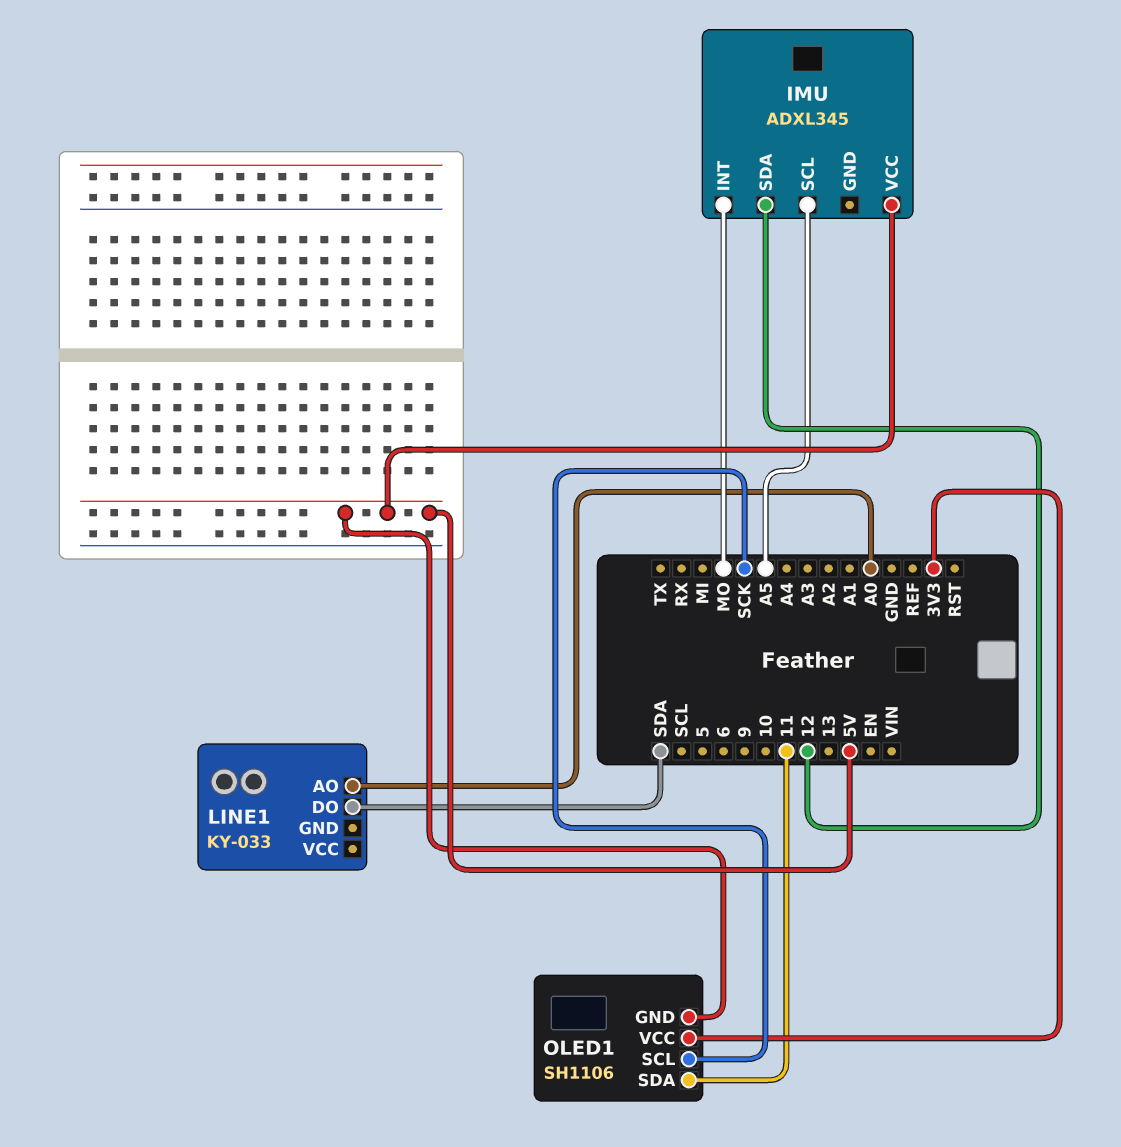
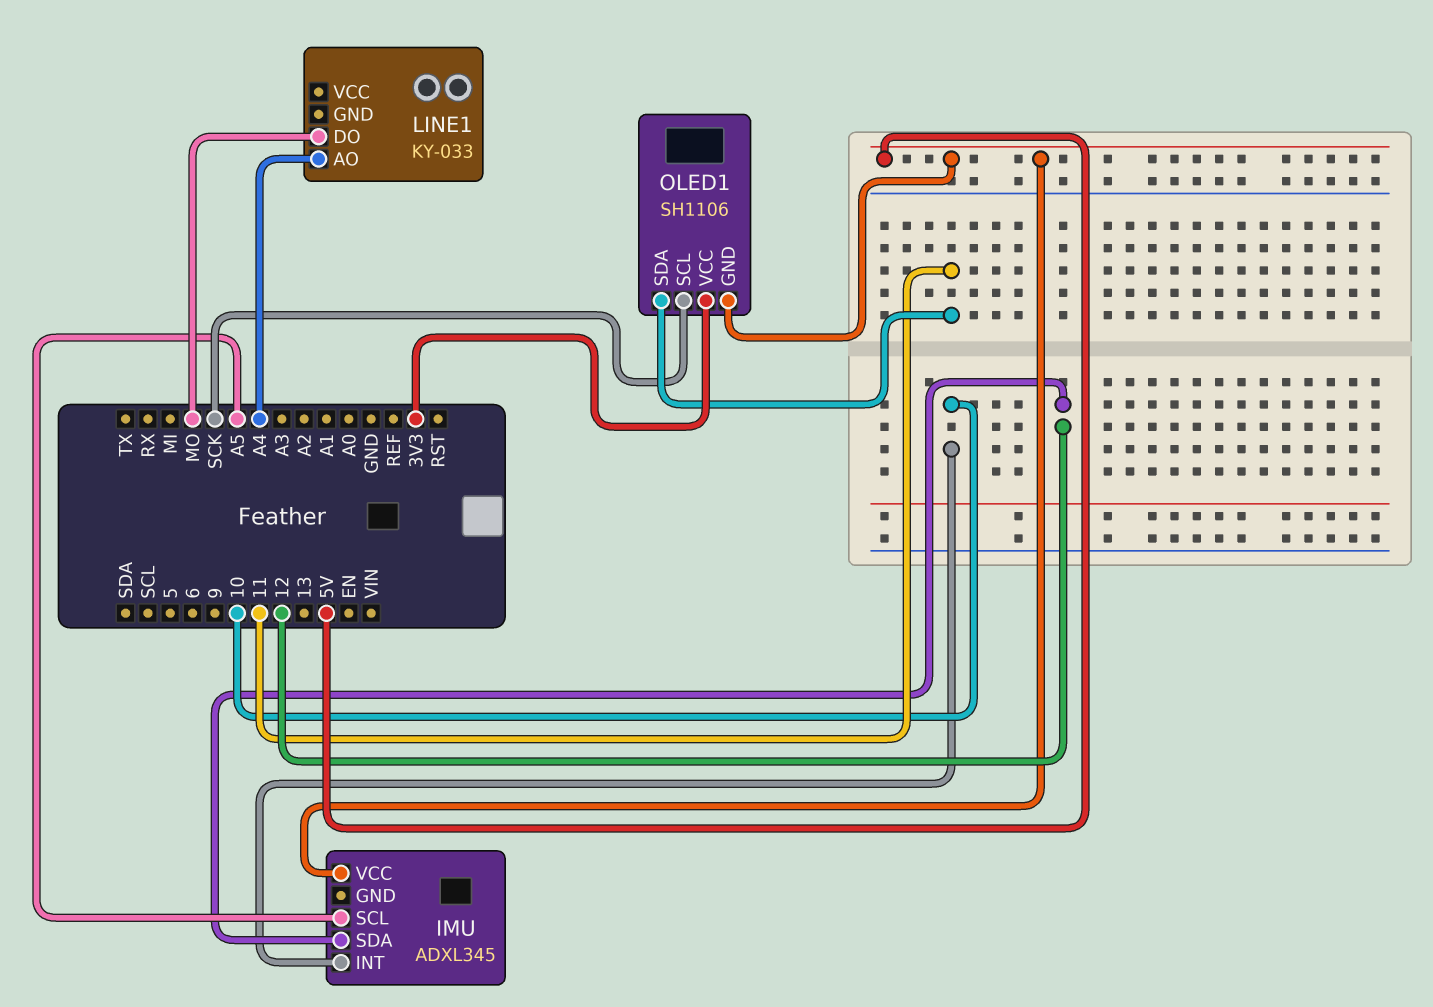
IMU pin INT: MO -> 10
LINE1 pin AO: A0 -> A4
LINE1 pin DO: SDA -> MO

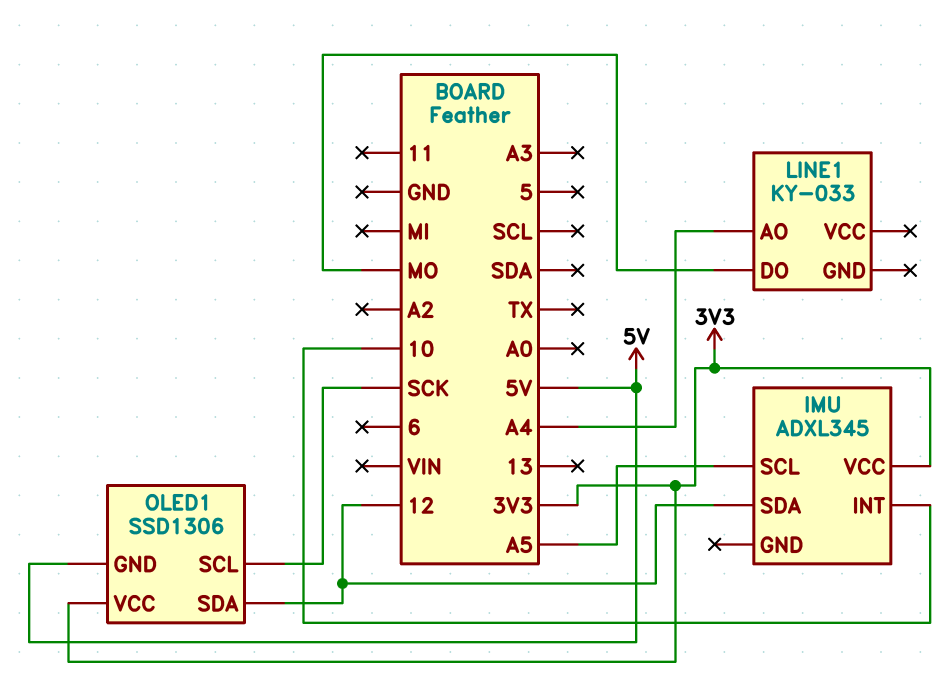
IMU pin VCC: 5V -> 3V3
OLED1: SH1106 -> SSD1306
OLED1 pin SDA: 11 -> 12

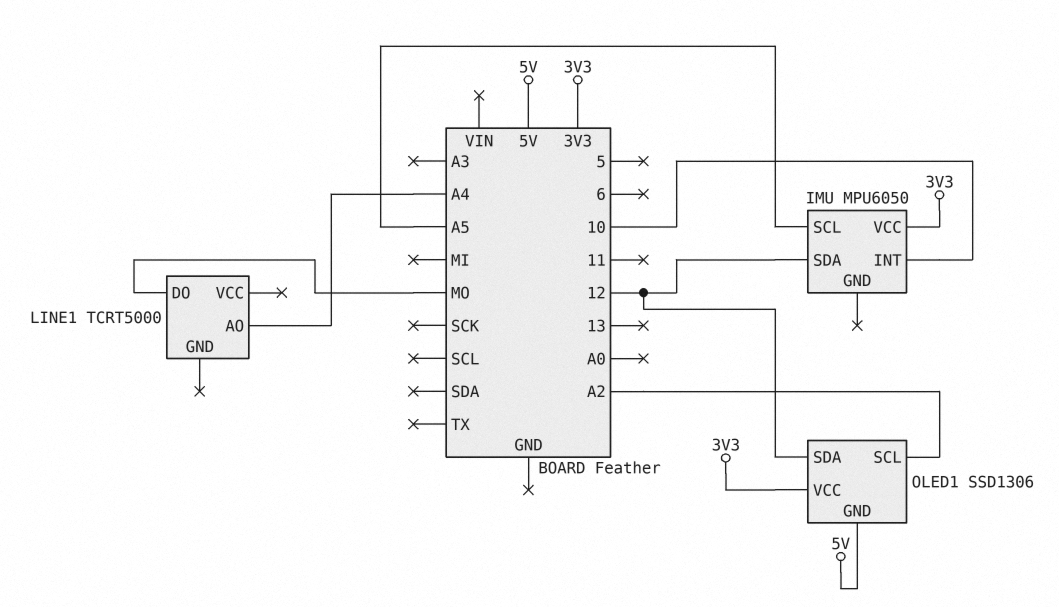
IMU: ADXL345 -> MPU6050
LINE1: KY-033 -> TCRT5000
OLED1 pin SCL: SCK -> A2

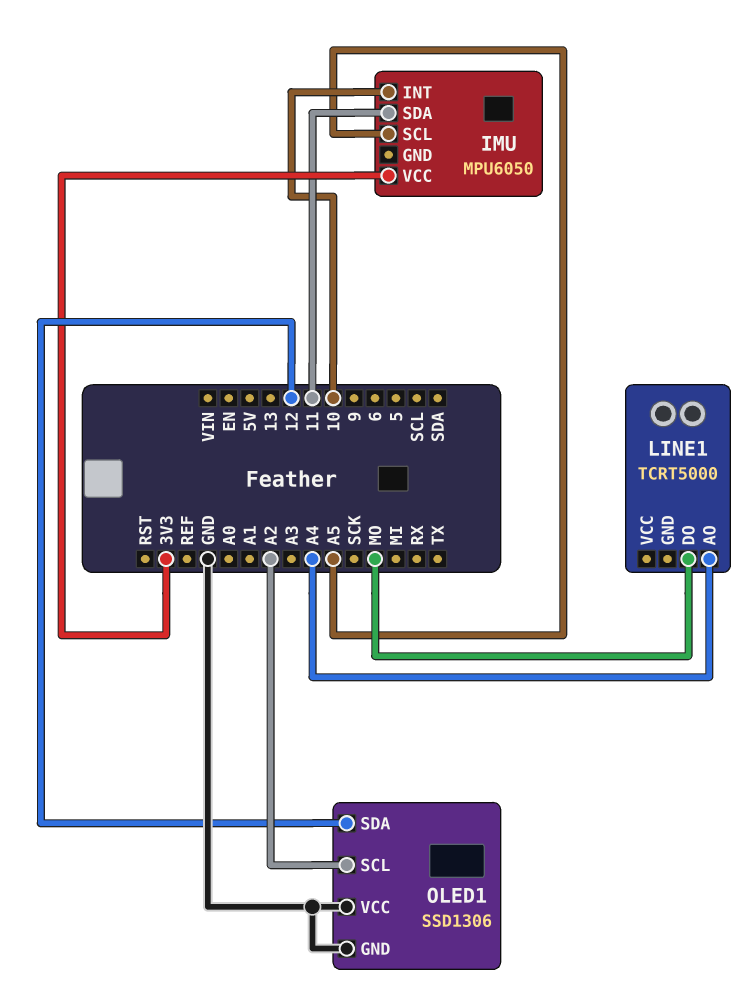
IMU pin SDA: 12 -> 11
OLED1 pin GND: 5V -> GND
OLED1 pin VCC: 3V3 -> GND

